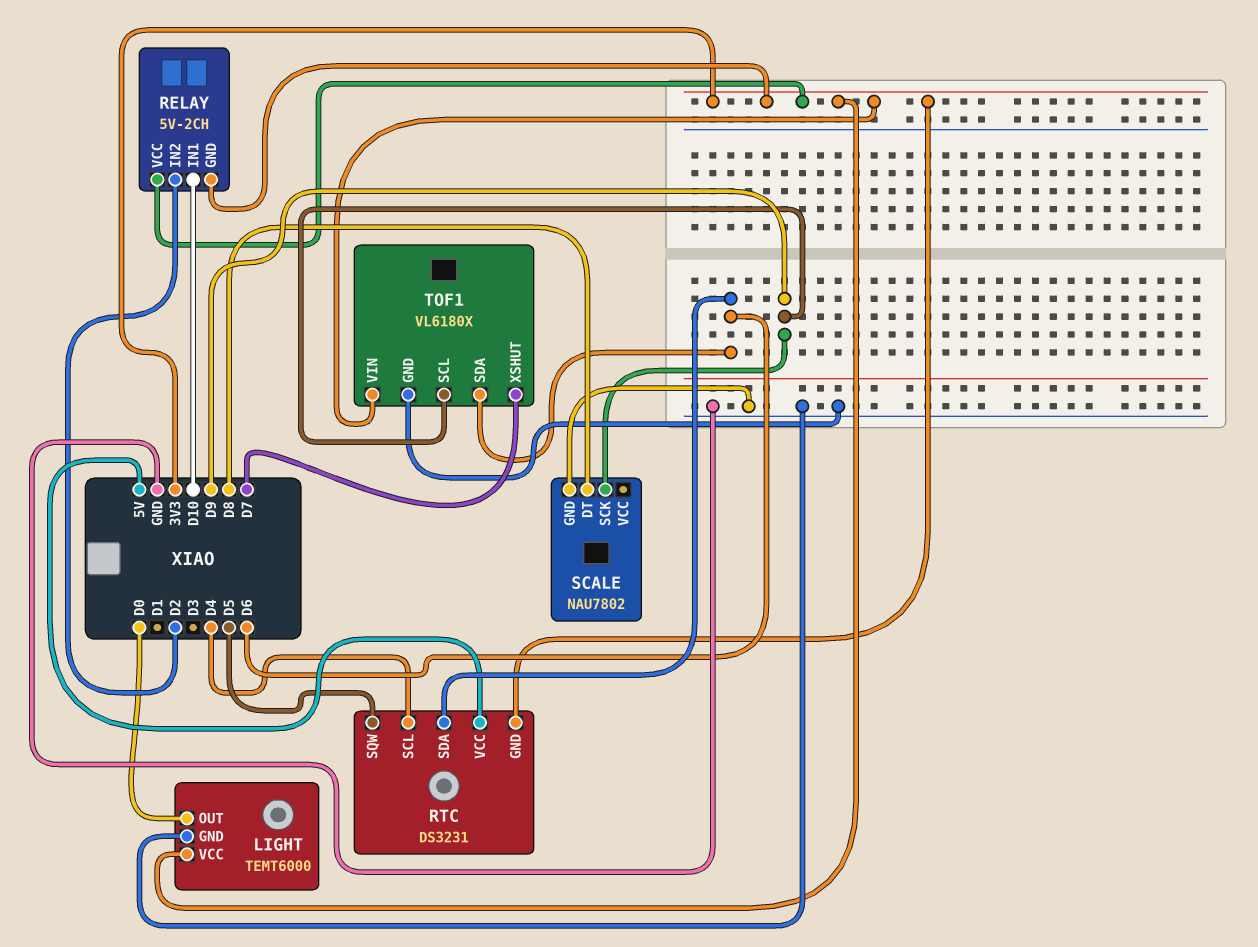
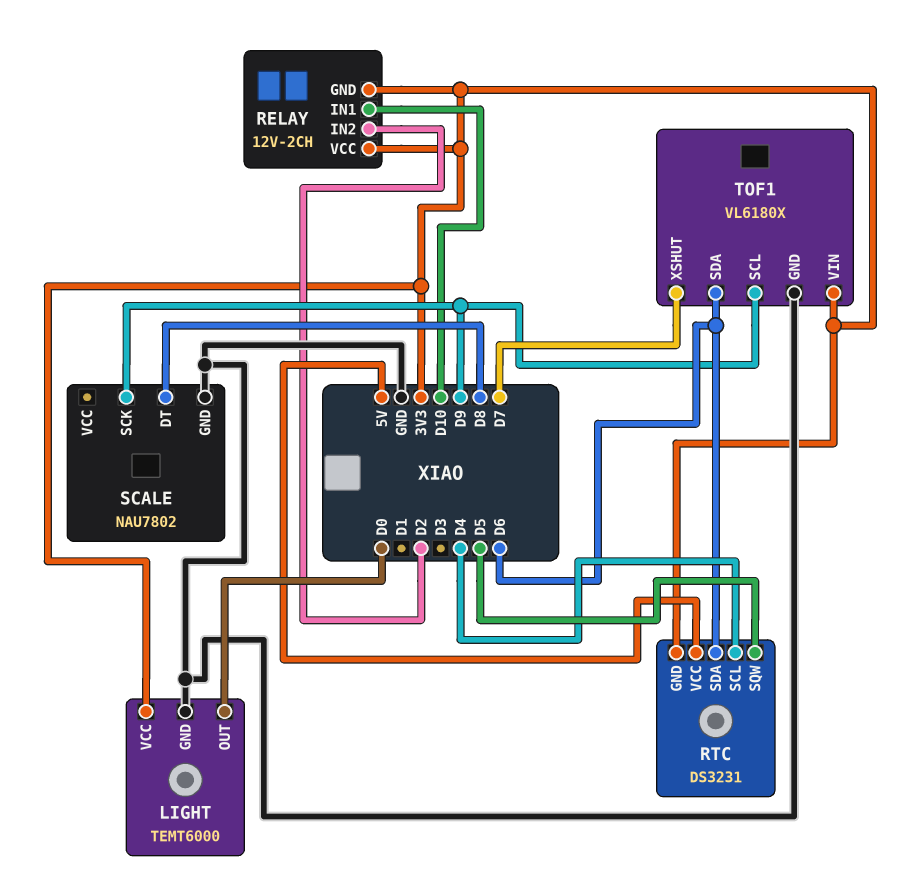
RELAY: 5V-2CH -> 12V-2CH

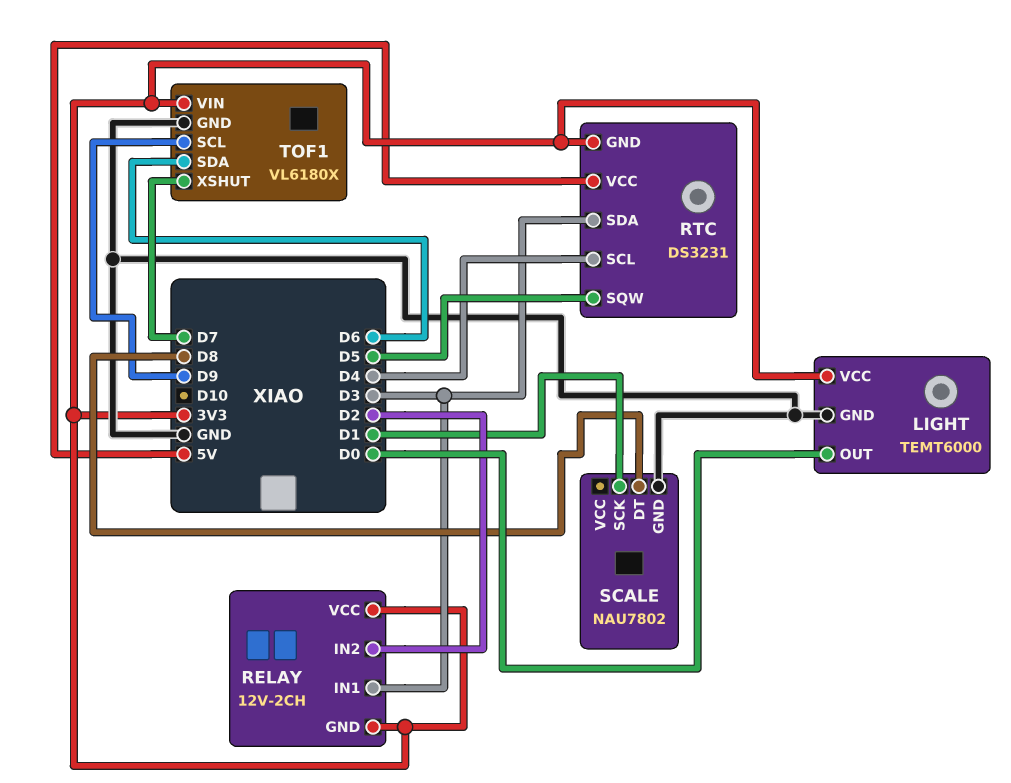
RELAY pin IN1: D10 -> D3
RTC pin SDA: D6 -> D3
SCALE pin SCK: D9 -> D1

